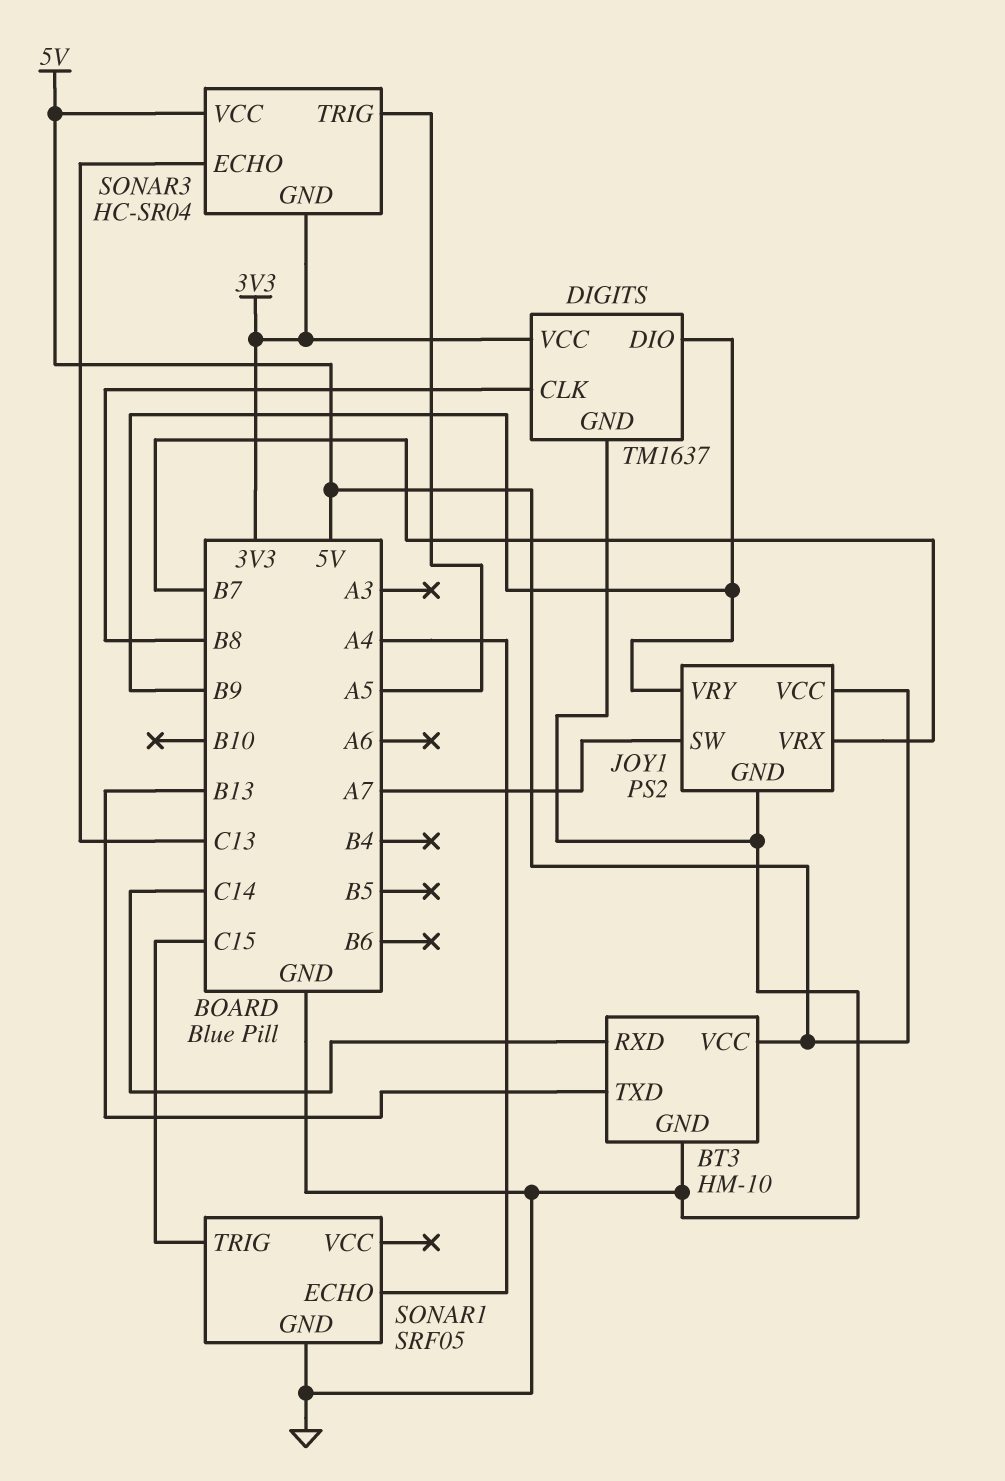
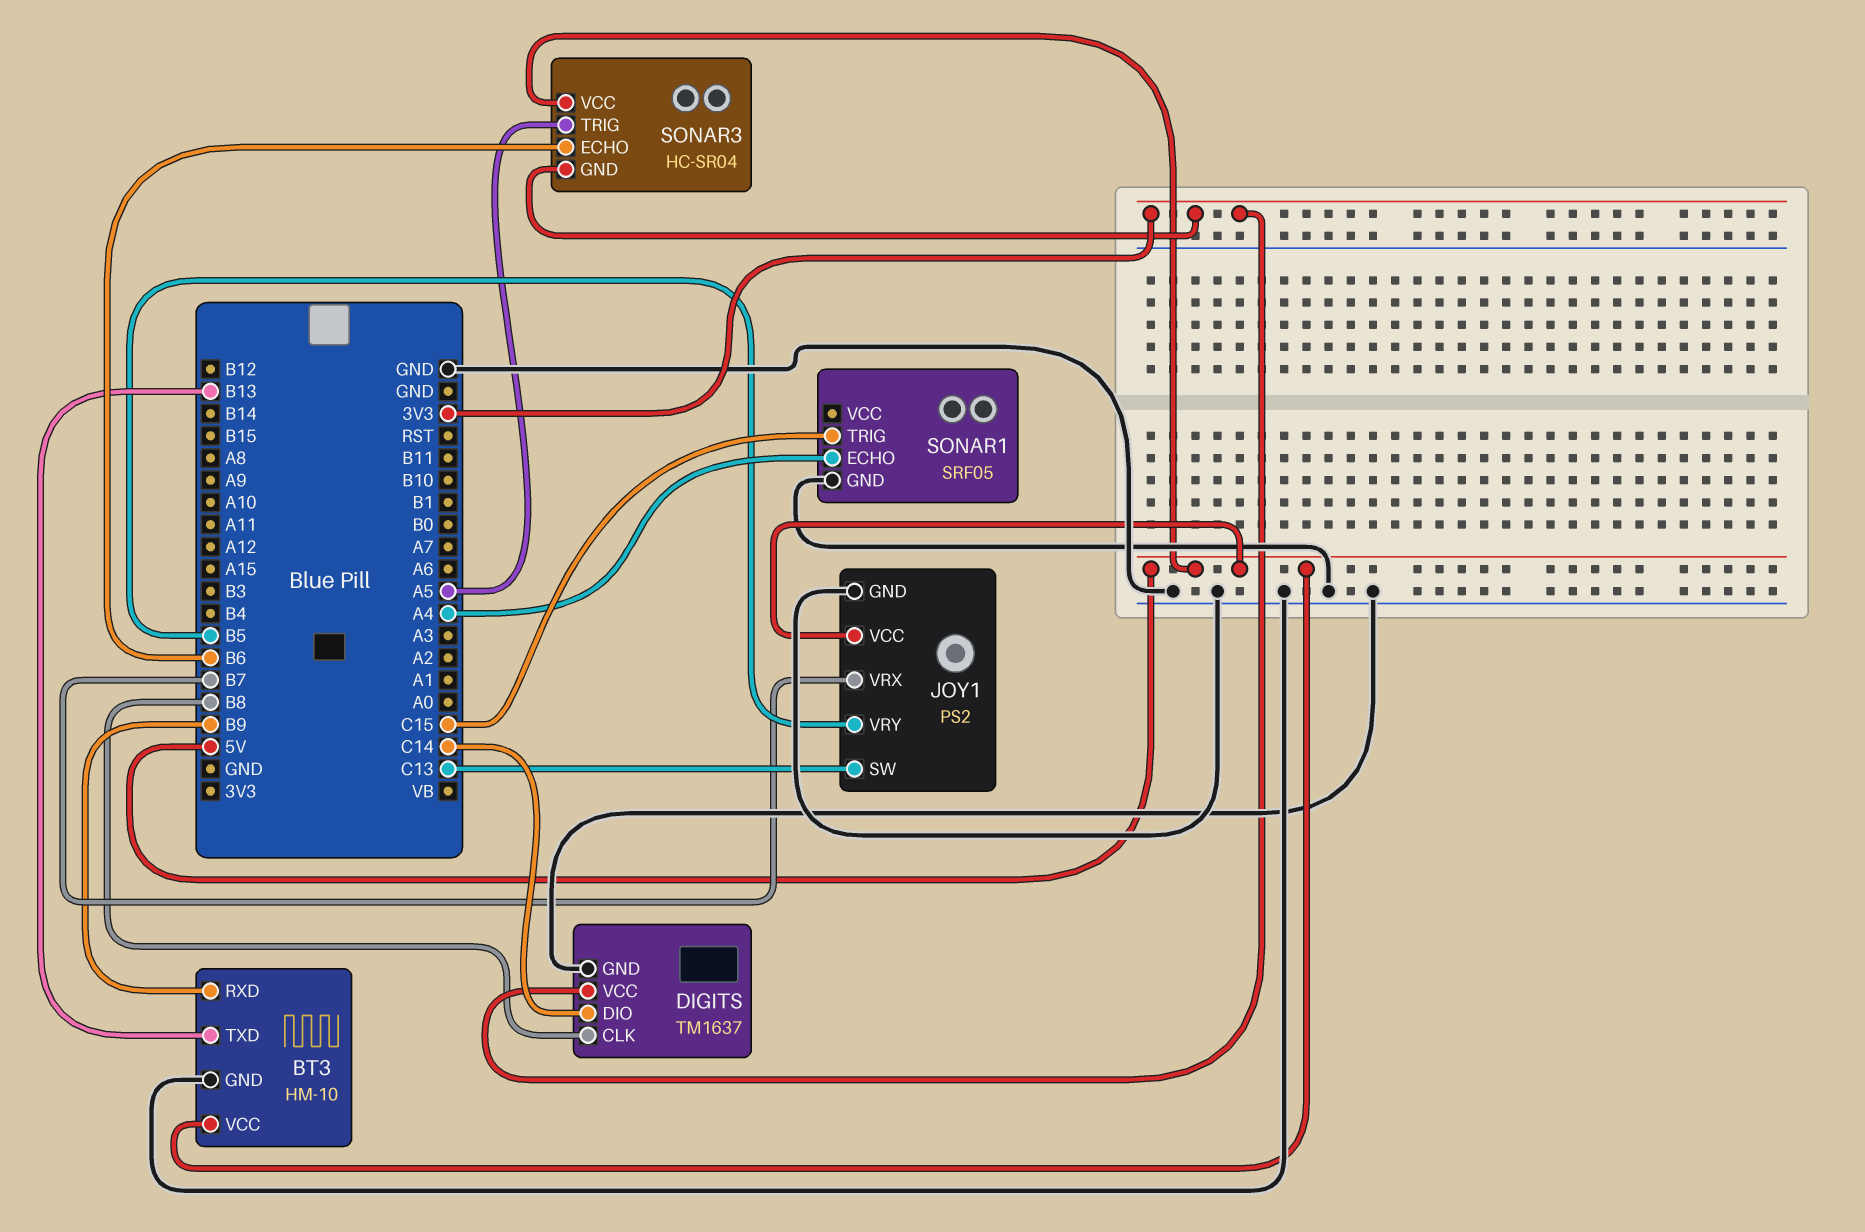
BT3 pin RXD: C14 -> B9
DIGITS pin DIO: B9 -> C14
JOY1 pin SW: A7 -> C13
JOY1 pin VRY: B9 -> B5
SONAR3 pin ECHO: C13 -> B6

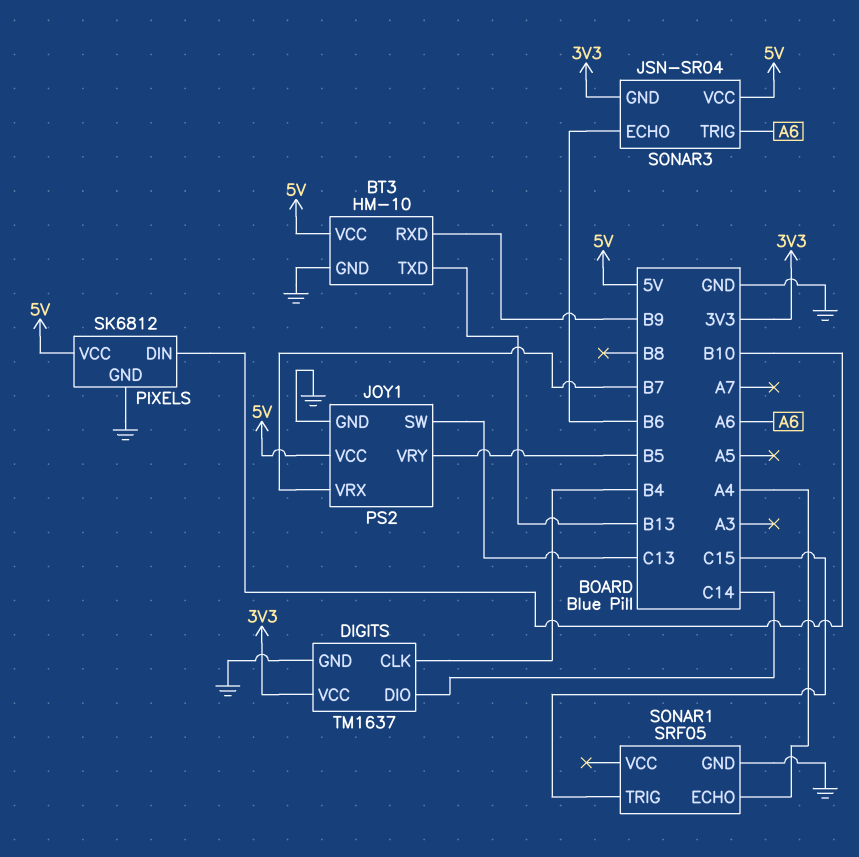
DIGITS pin CLK: B8 -> B4
PIXELS: none -> SK6812
PIXELS pin DIN: none -> B10
PIXELS pin GND: none -> GND
PIXELS pin VCC: none -> 5V
SONAR3: HC-SR04 -> JSN-SR04
SONAR3 pin TRIG: A5 -> A6

